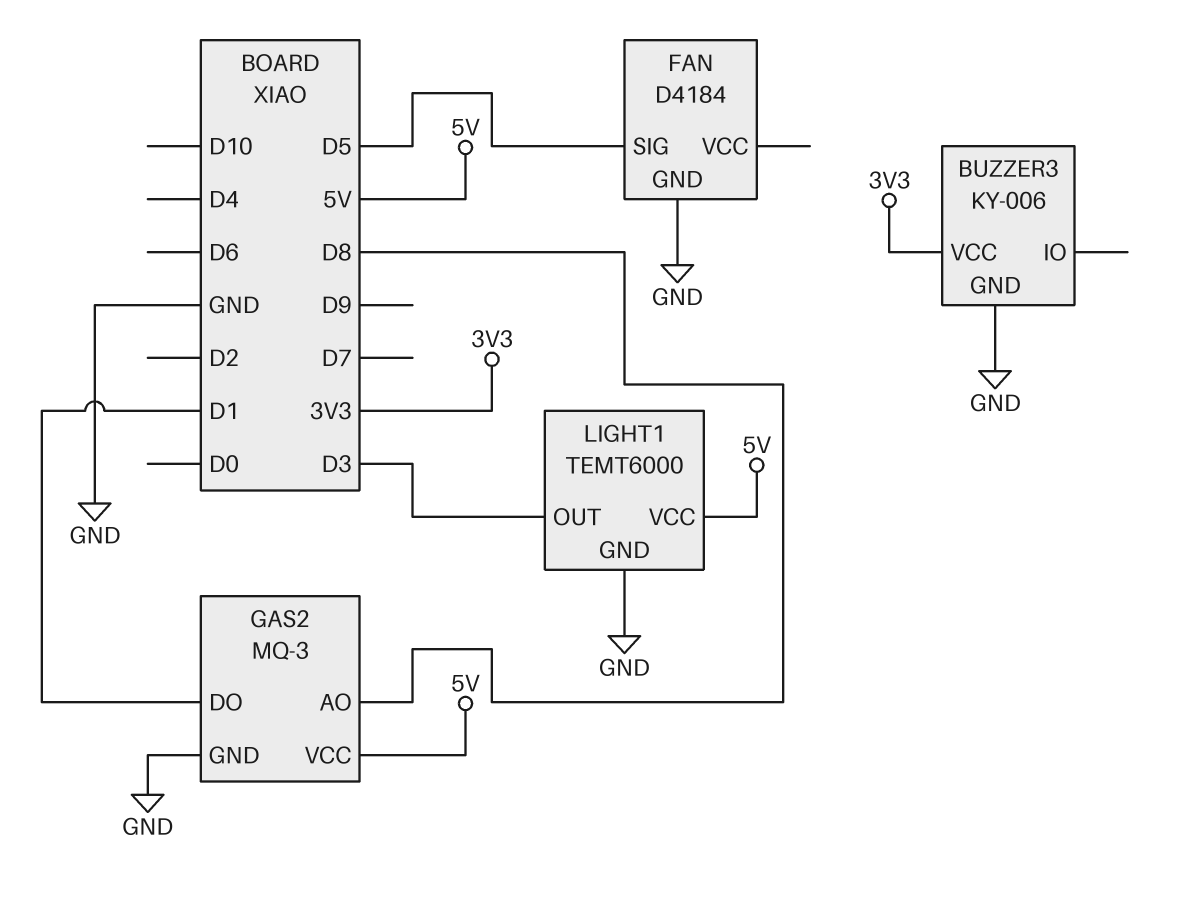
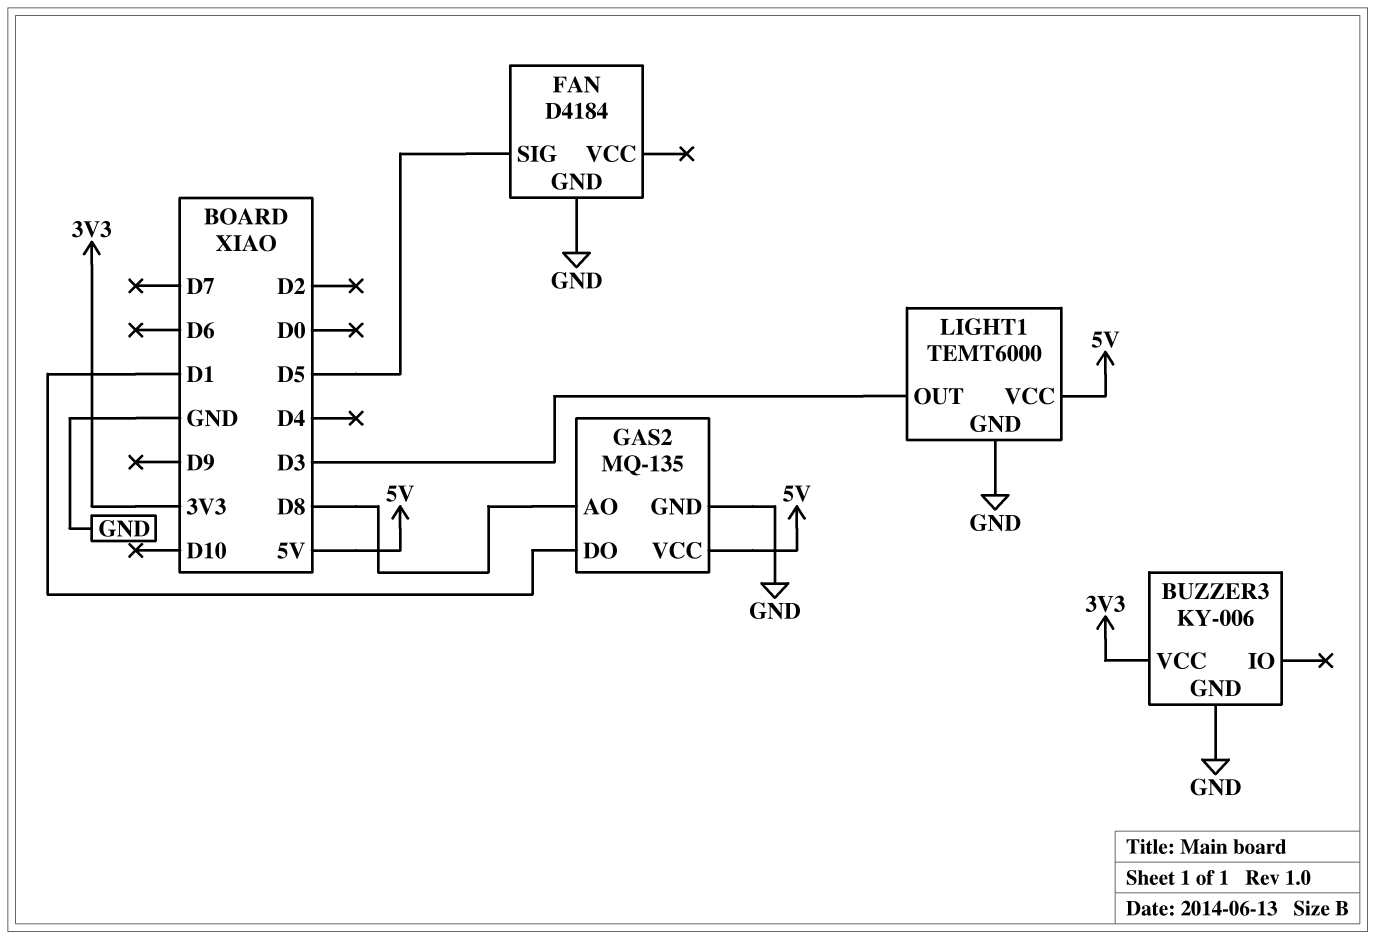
GAS2: MQ-3 -> MQ-135

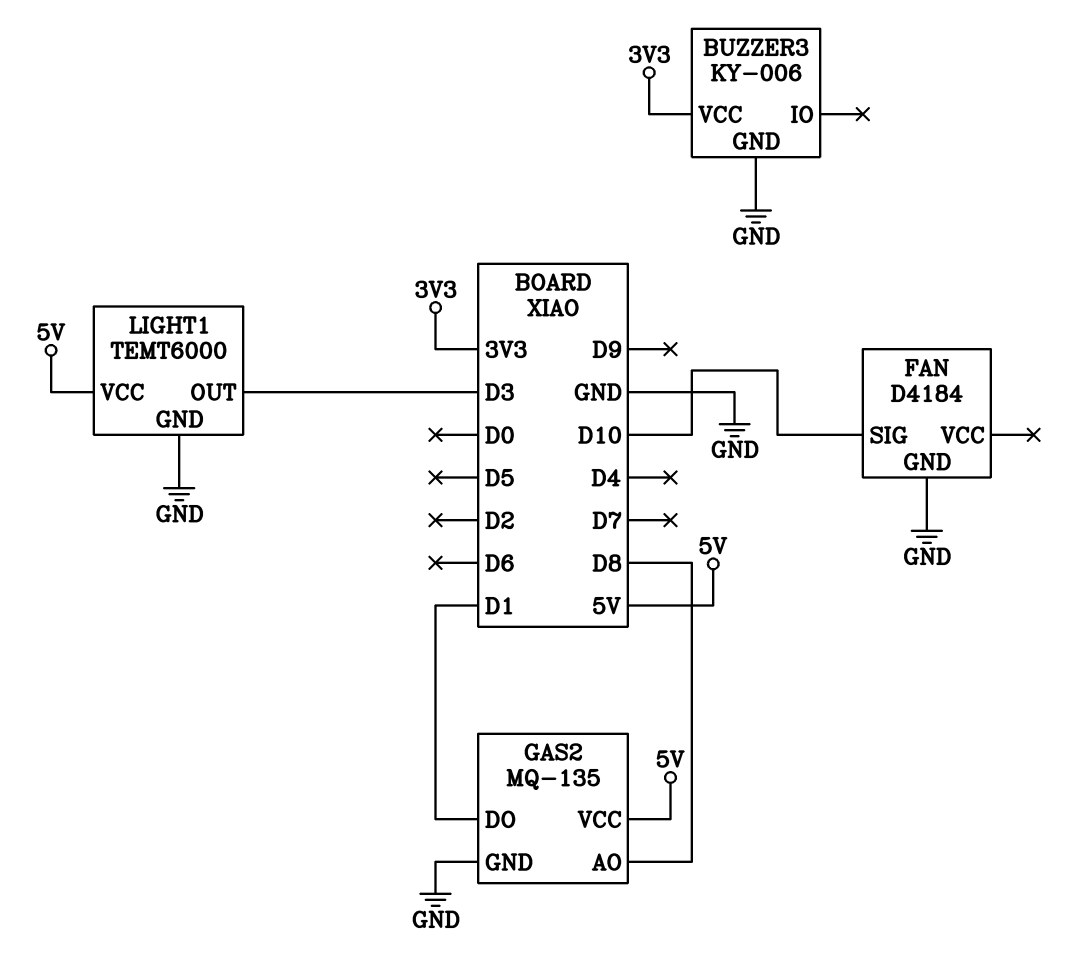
FAN pin SIG: D5 -> D10

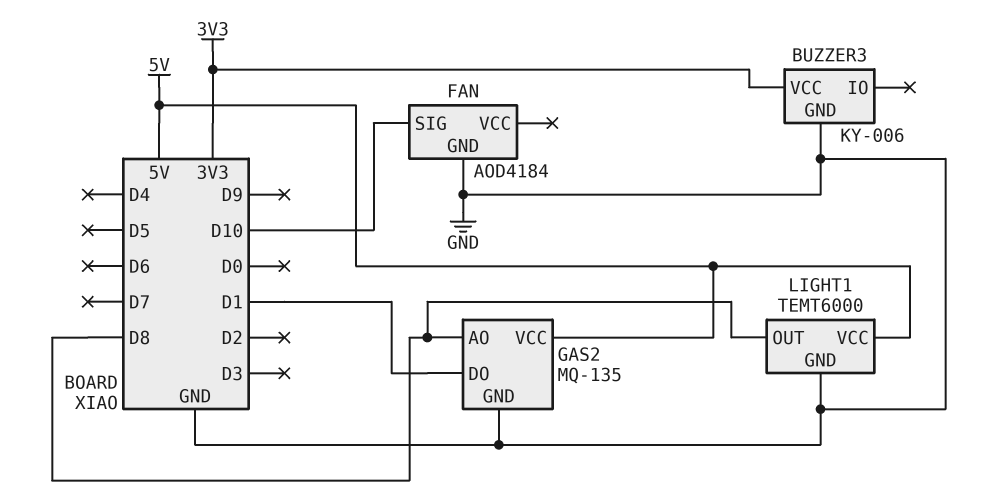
FAN: D4184 -> AOD4184
LIGHT1 pin OUT: D3 -> D8

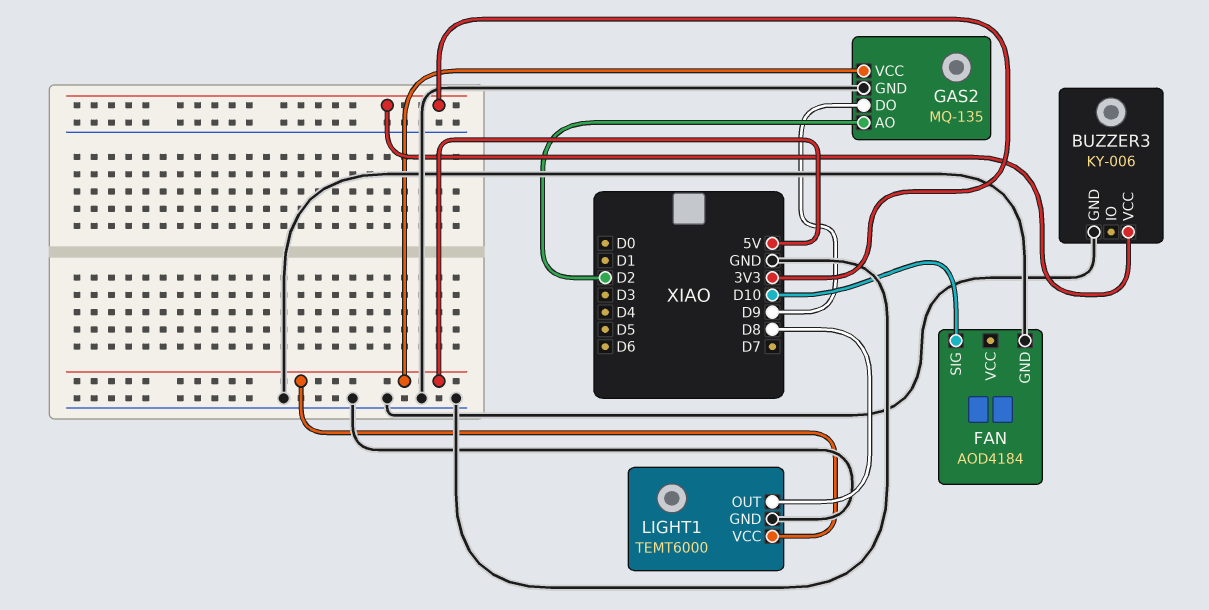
GAS2 pin AO: D8 -> D2
GAS2 pin DO: D1 -> D9

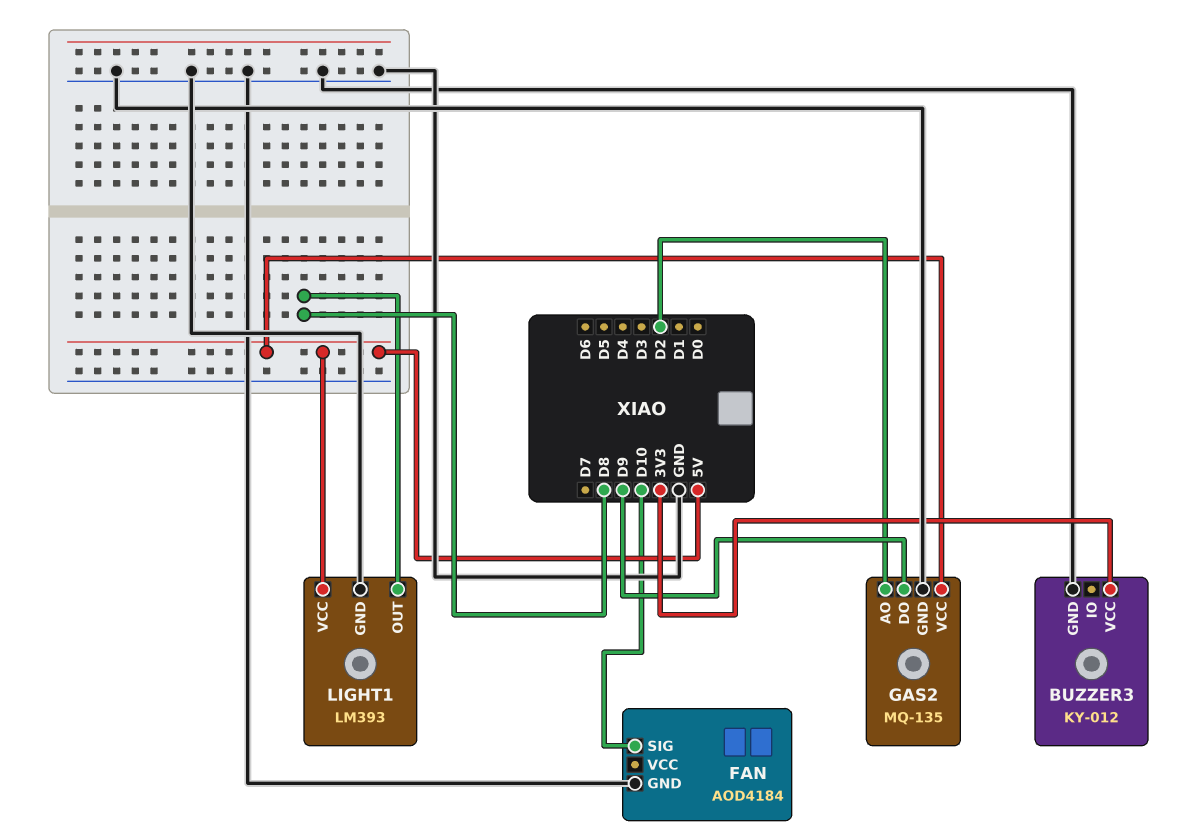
BUZZER3: KY-006 -> KY-012
LIGHT1: TEMT6000 -> LM393

